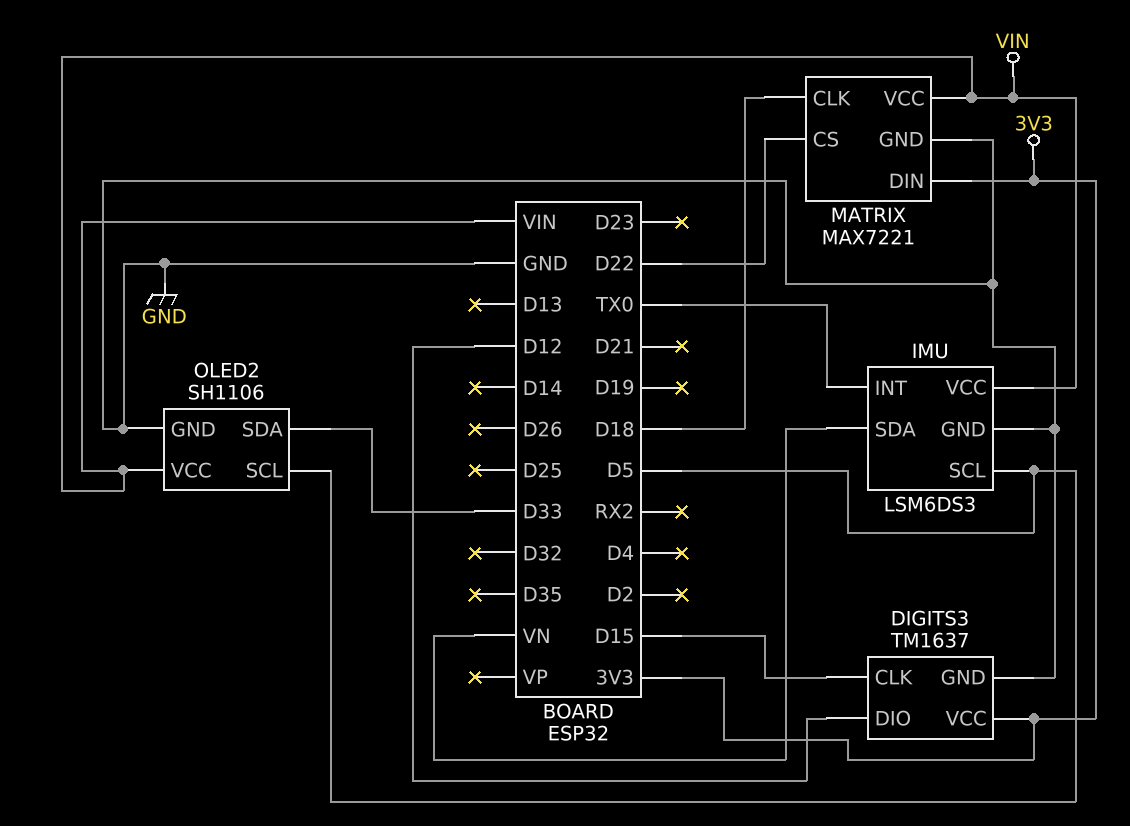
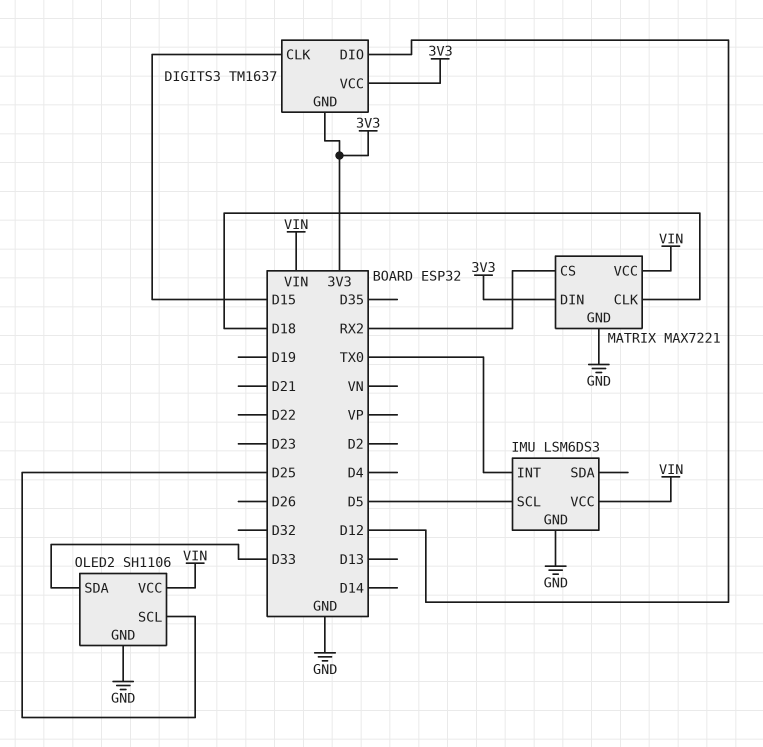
DIGITS3 pin GND: GND -> 3V3
IMU pin SDA: VN -> none
MATRIX pin CS: D22 -> RX2
OLED2 pin SCL: D5 -> D25

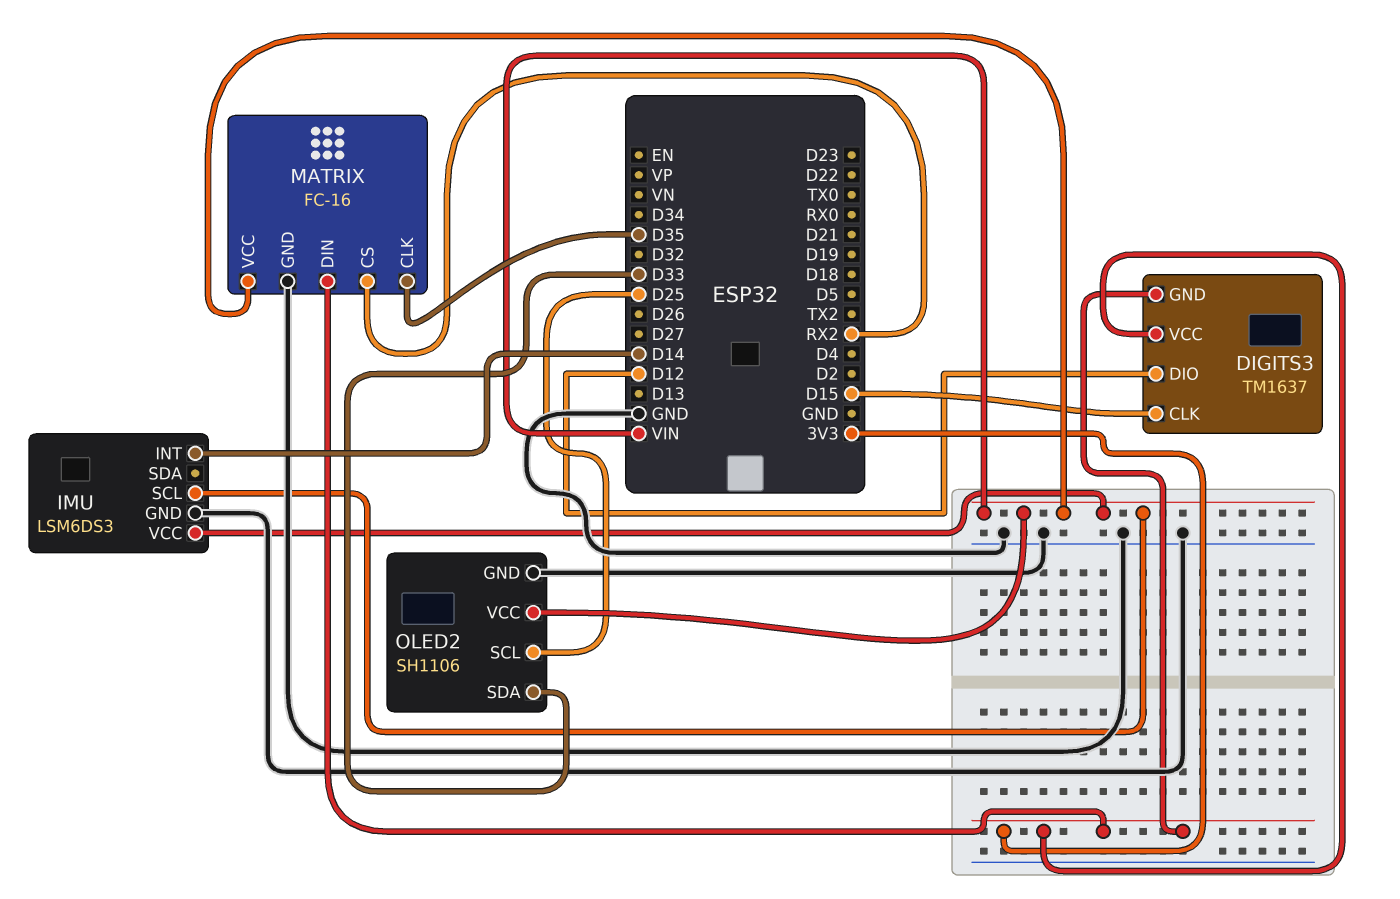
IMU pin INT: TX0 -> D14
IMU pin SCL: D5 -> VIN
MATRIX: MAX7221 -> FC-16
MATRIX pin CLK: D18 -> D35

